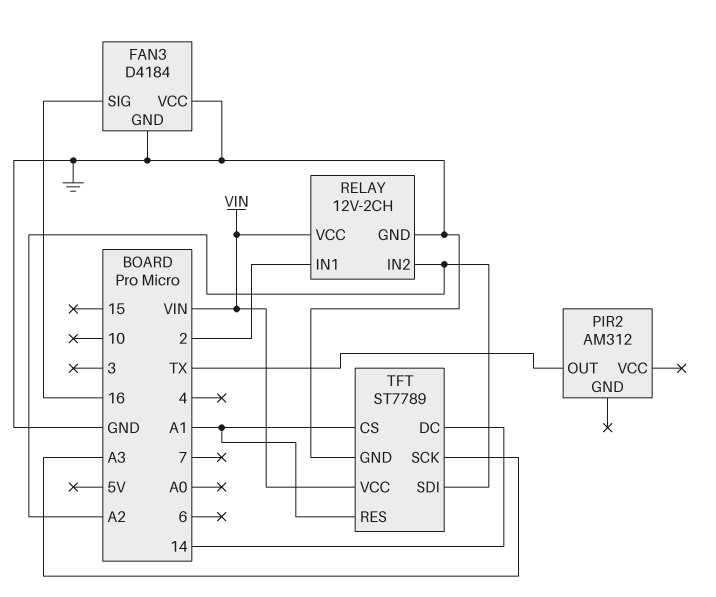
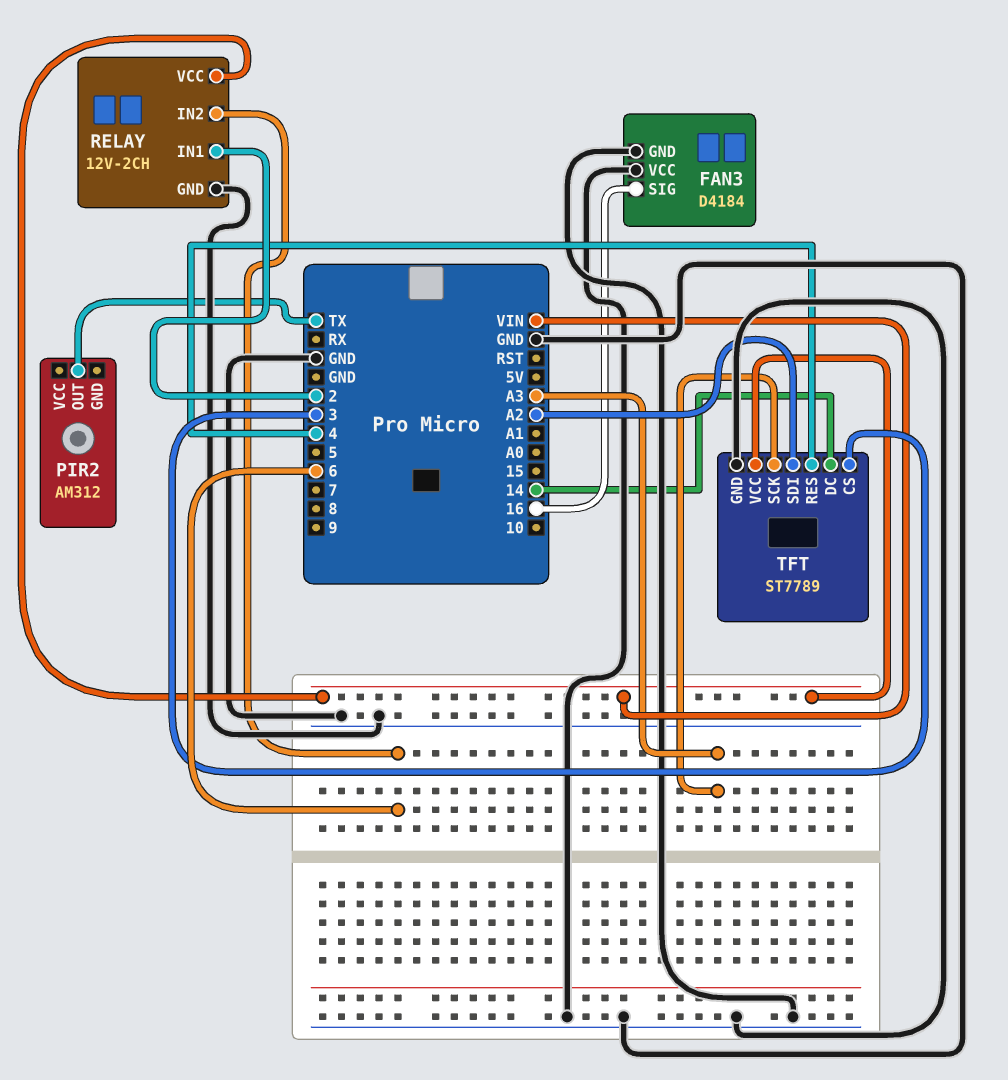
RELAY pin IN2: A2 -> 6
TFT pin CS: A1 -> 3
TFT pin RES: A1 -> 4

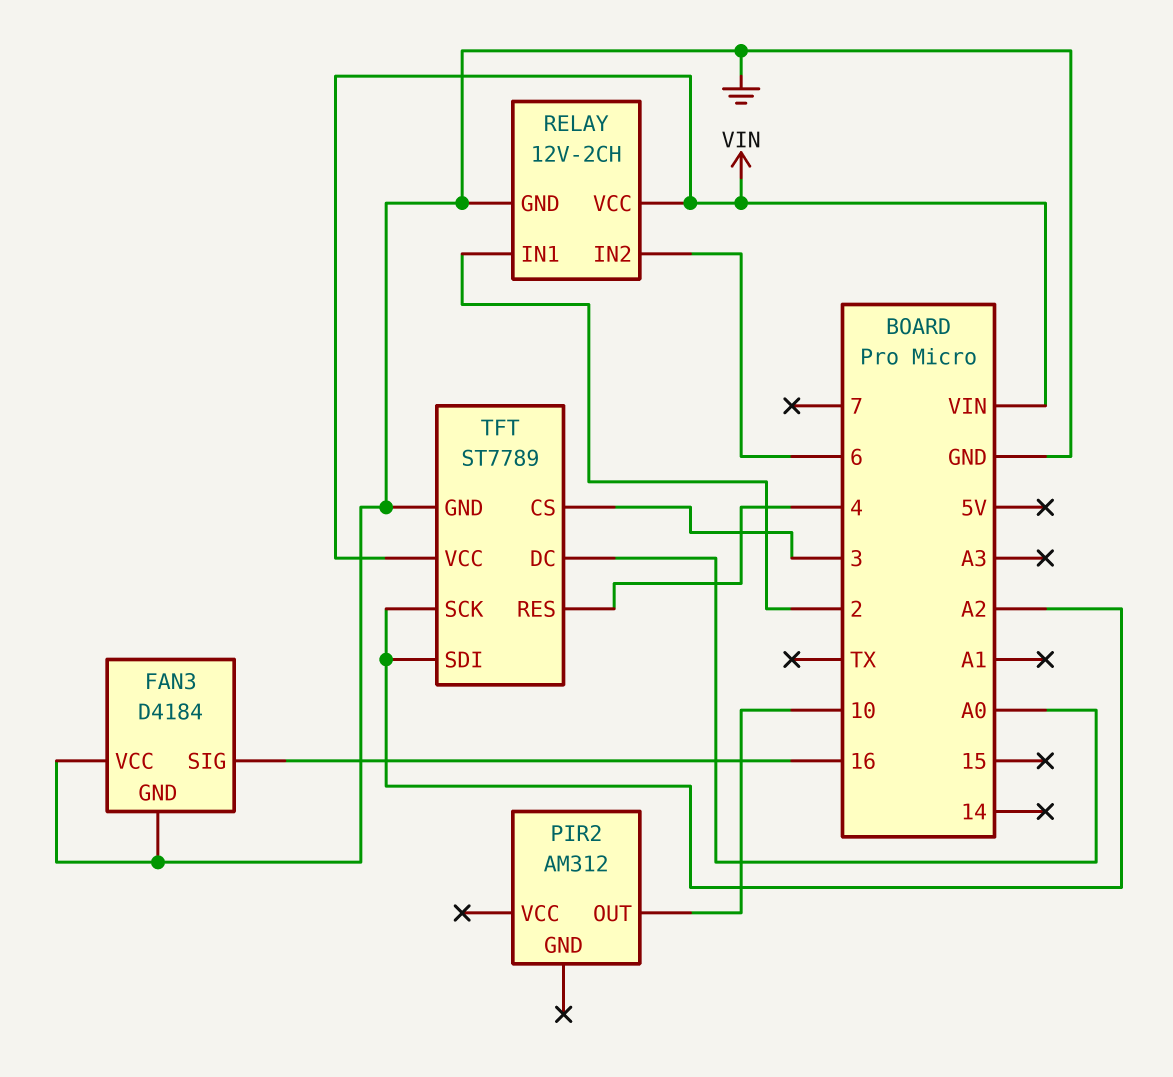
PIR2 pin OUT: TX -> 10
TFT pin DC: 14 -> A0
TFT pin SCK: A3 -> A2

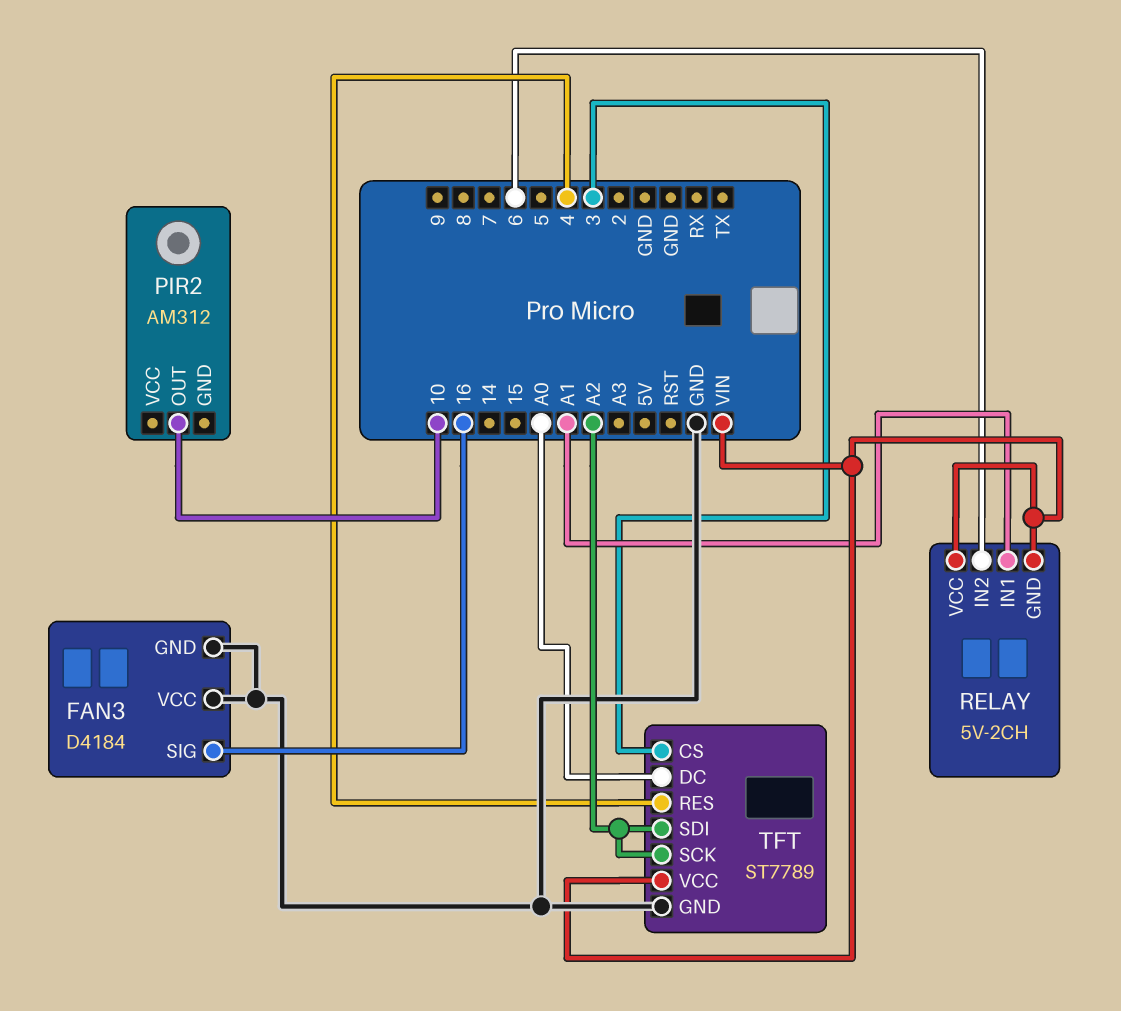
RELAY: 12V-2CH -> 5V-2CH
RELAY pin GND: GND -> VIN
RELAY pin IN1: 2 -> A1

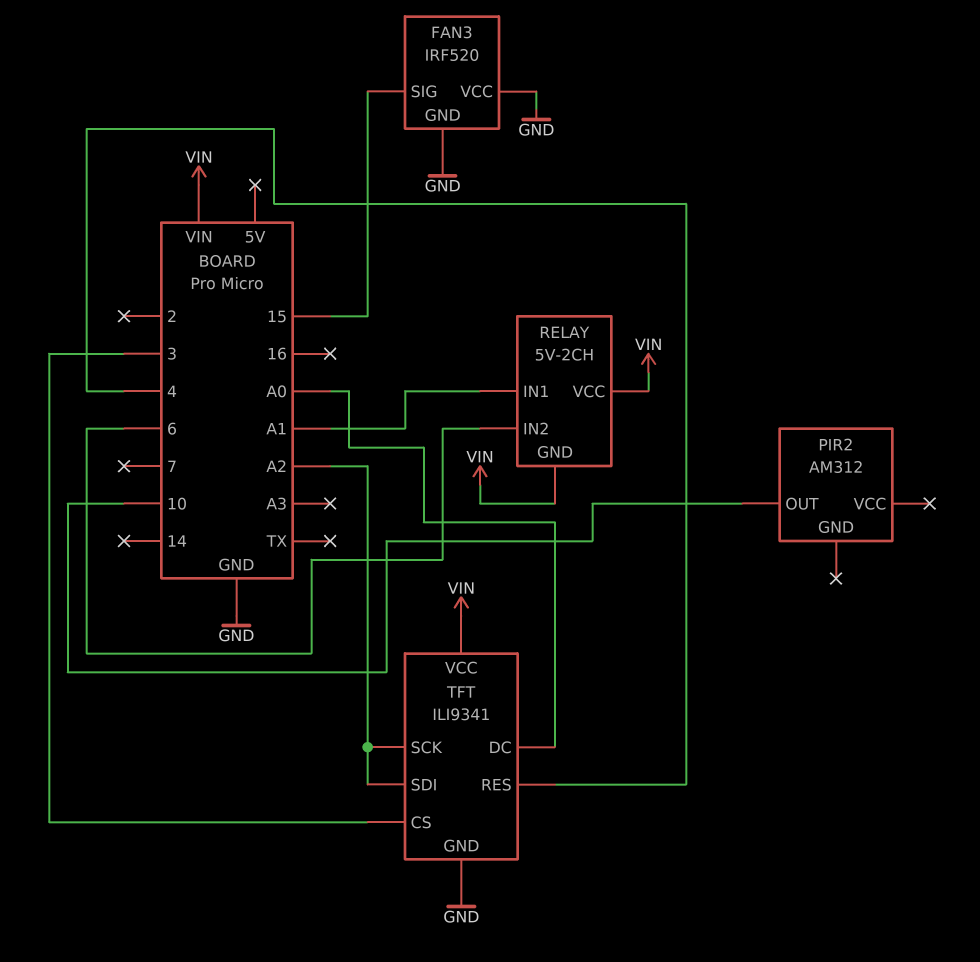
FAN3: D4184 -> IRF520
FAN3 pin SIG: 16 -> 15
TFT: ST7789 -> ILI9341

